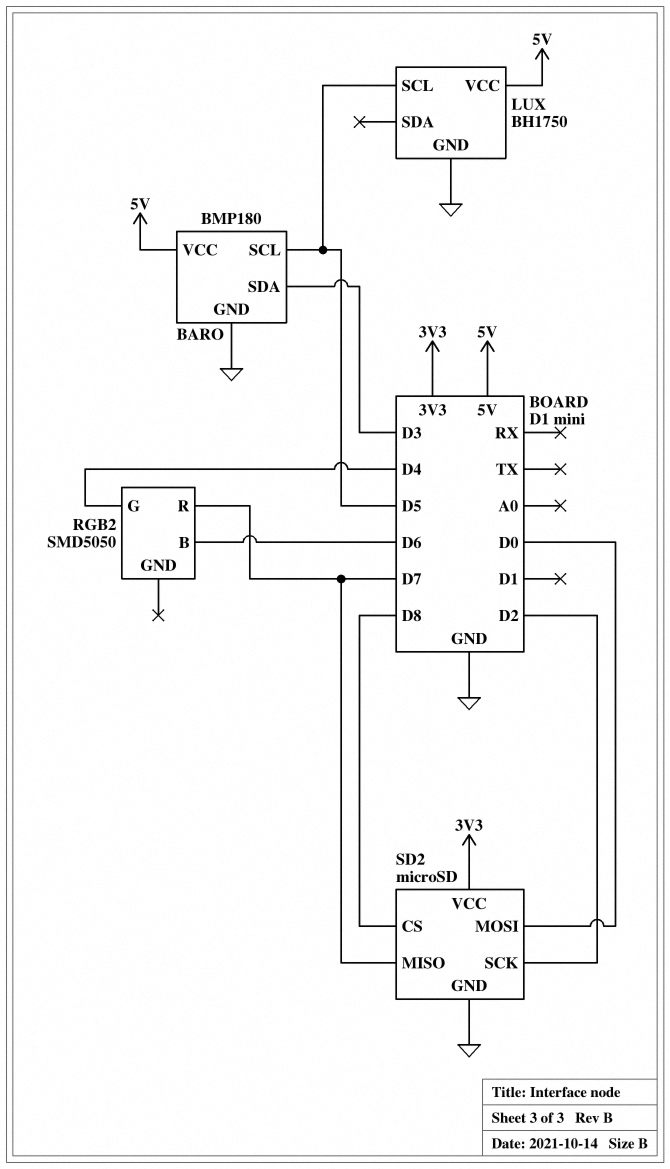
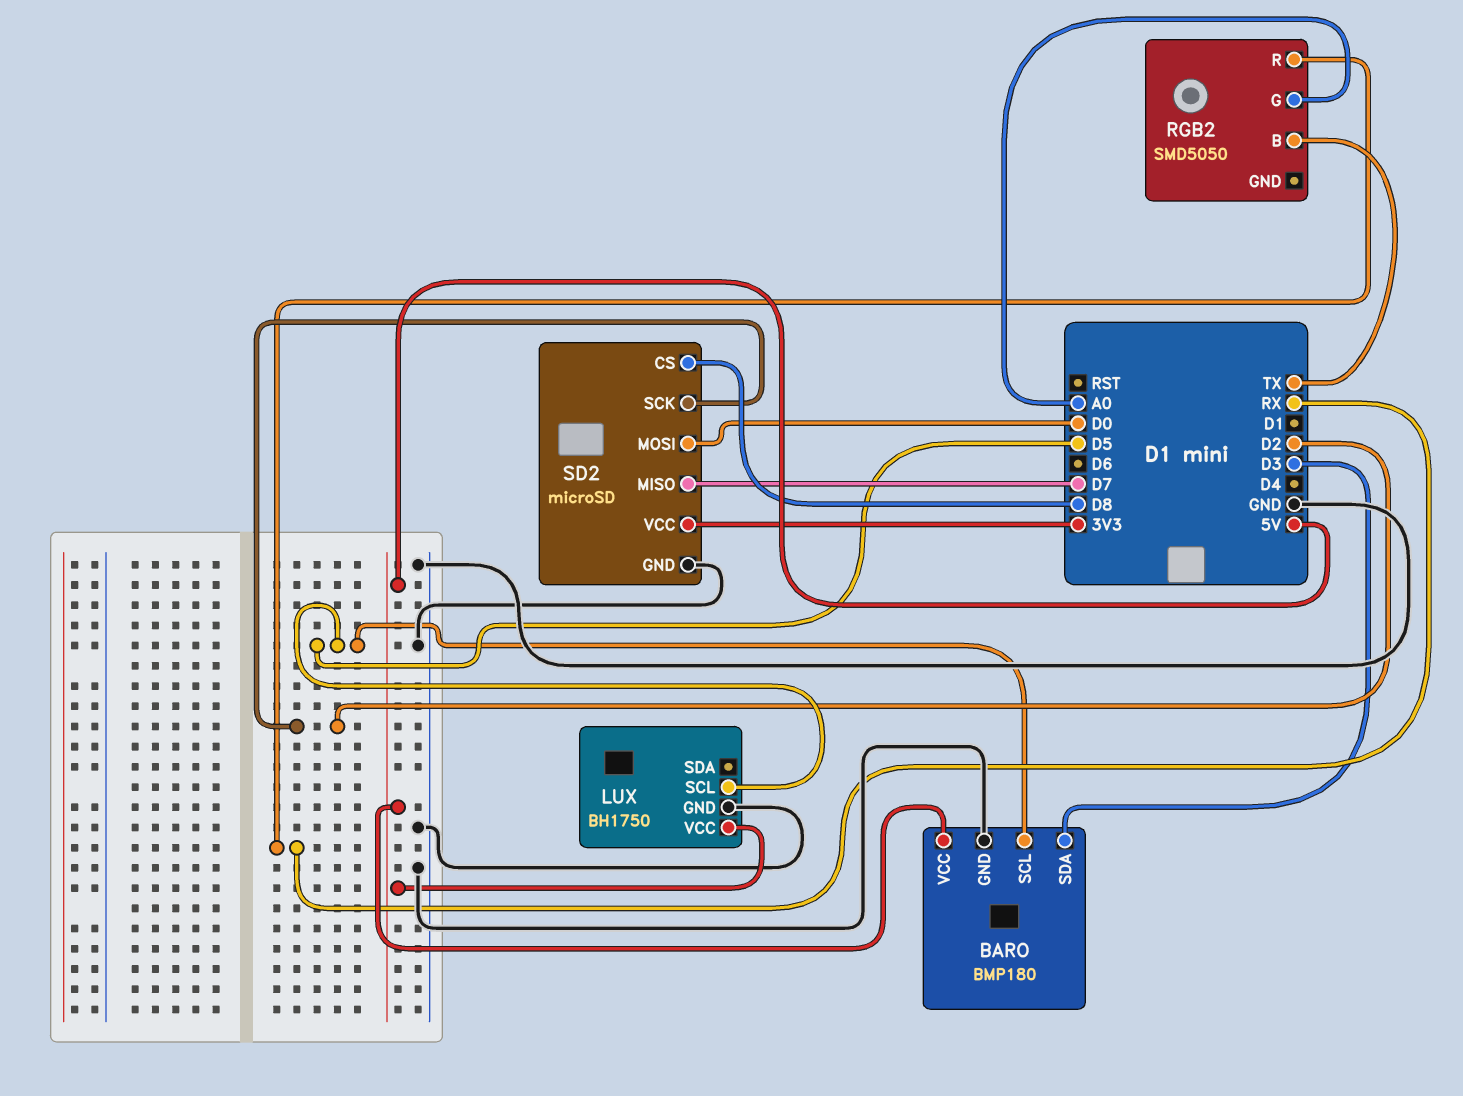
RGB2 pin B: D6 -> TX
RGB2 pin G: D4 -> A0
RGB2 pin R: D7 -> RX

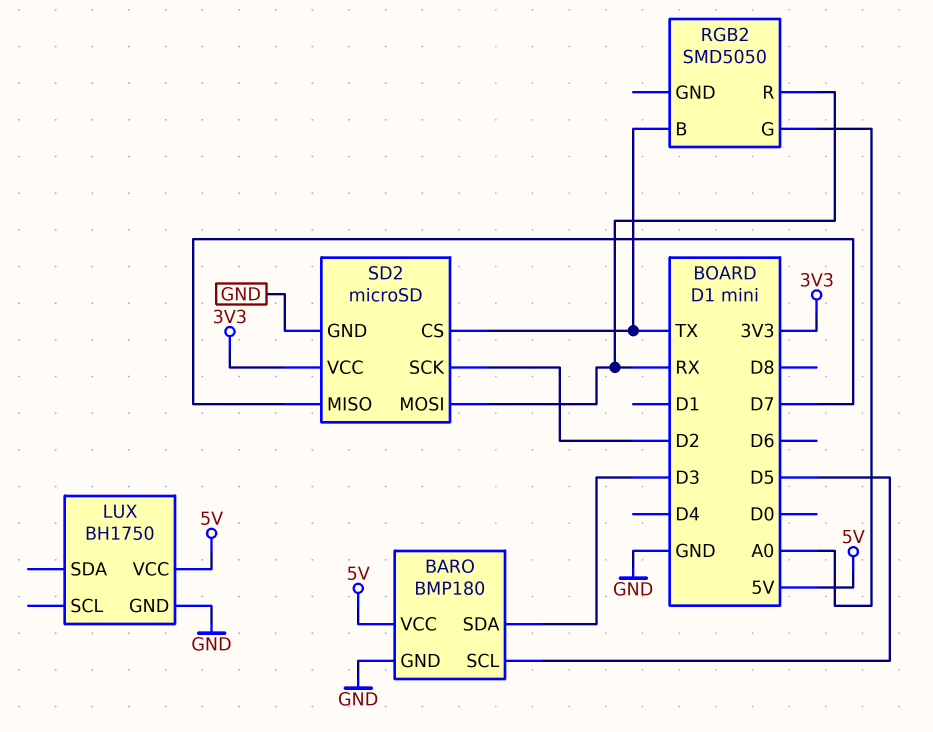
LUX pin SCL: D5 -> none
SD2 pin CS: D8 -> TX
SD2 pin MOSI: D0 -> RX

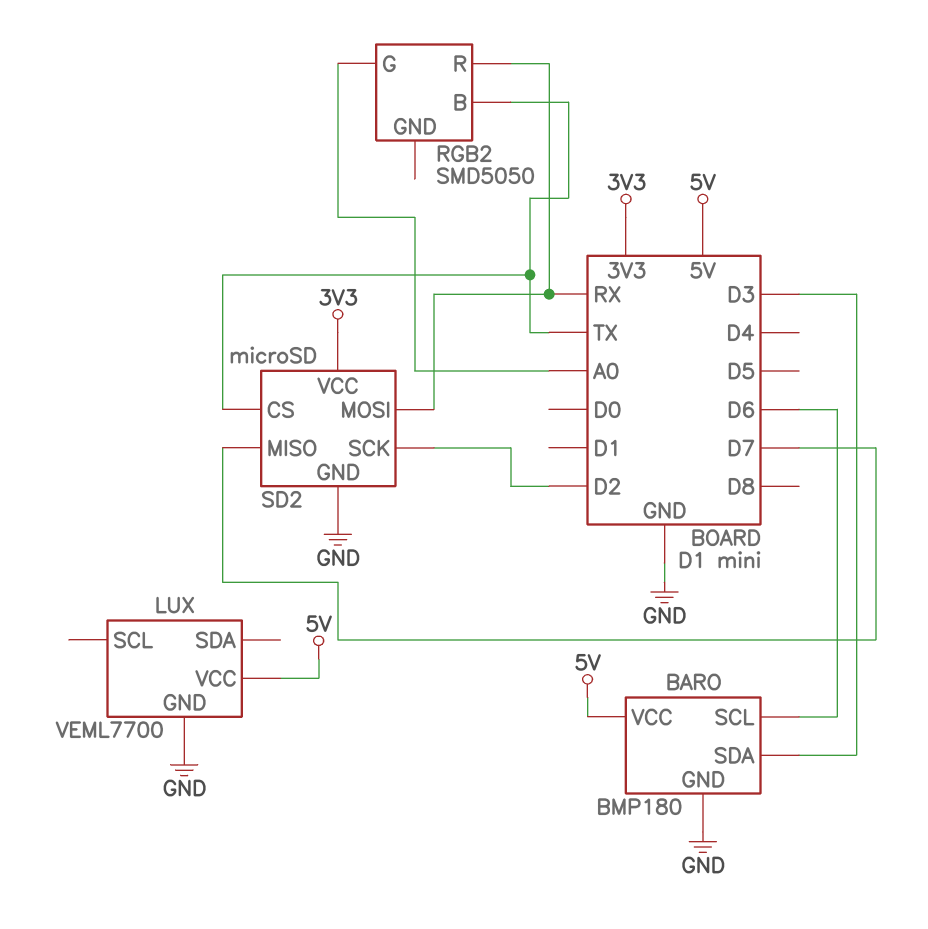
BARO pin SCL: D5 -> D6
LUX: BH1750 -> VEML7700

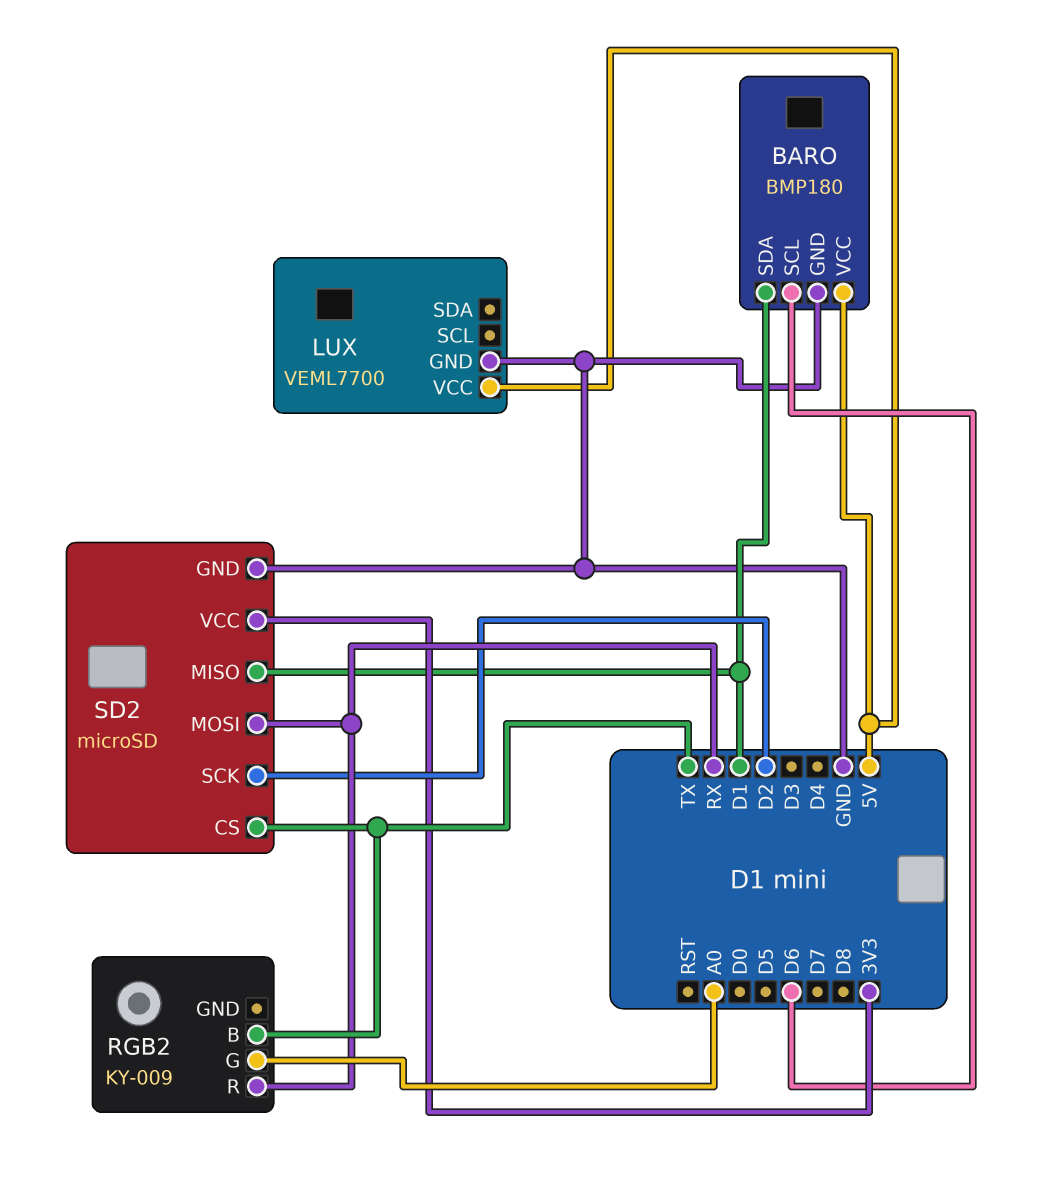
BARO pin SDA: D3 -> D1
RGB2: SMD5050 -> KY-009
SD2 pin MISO: D7 -> D1

